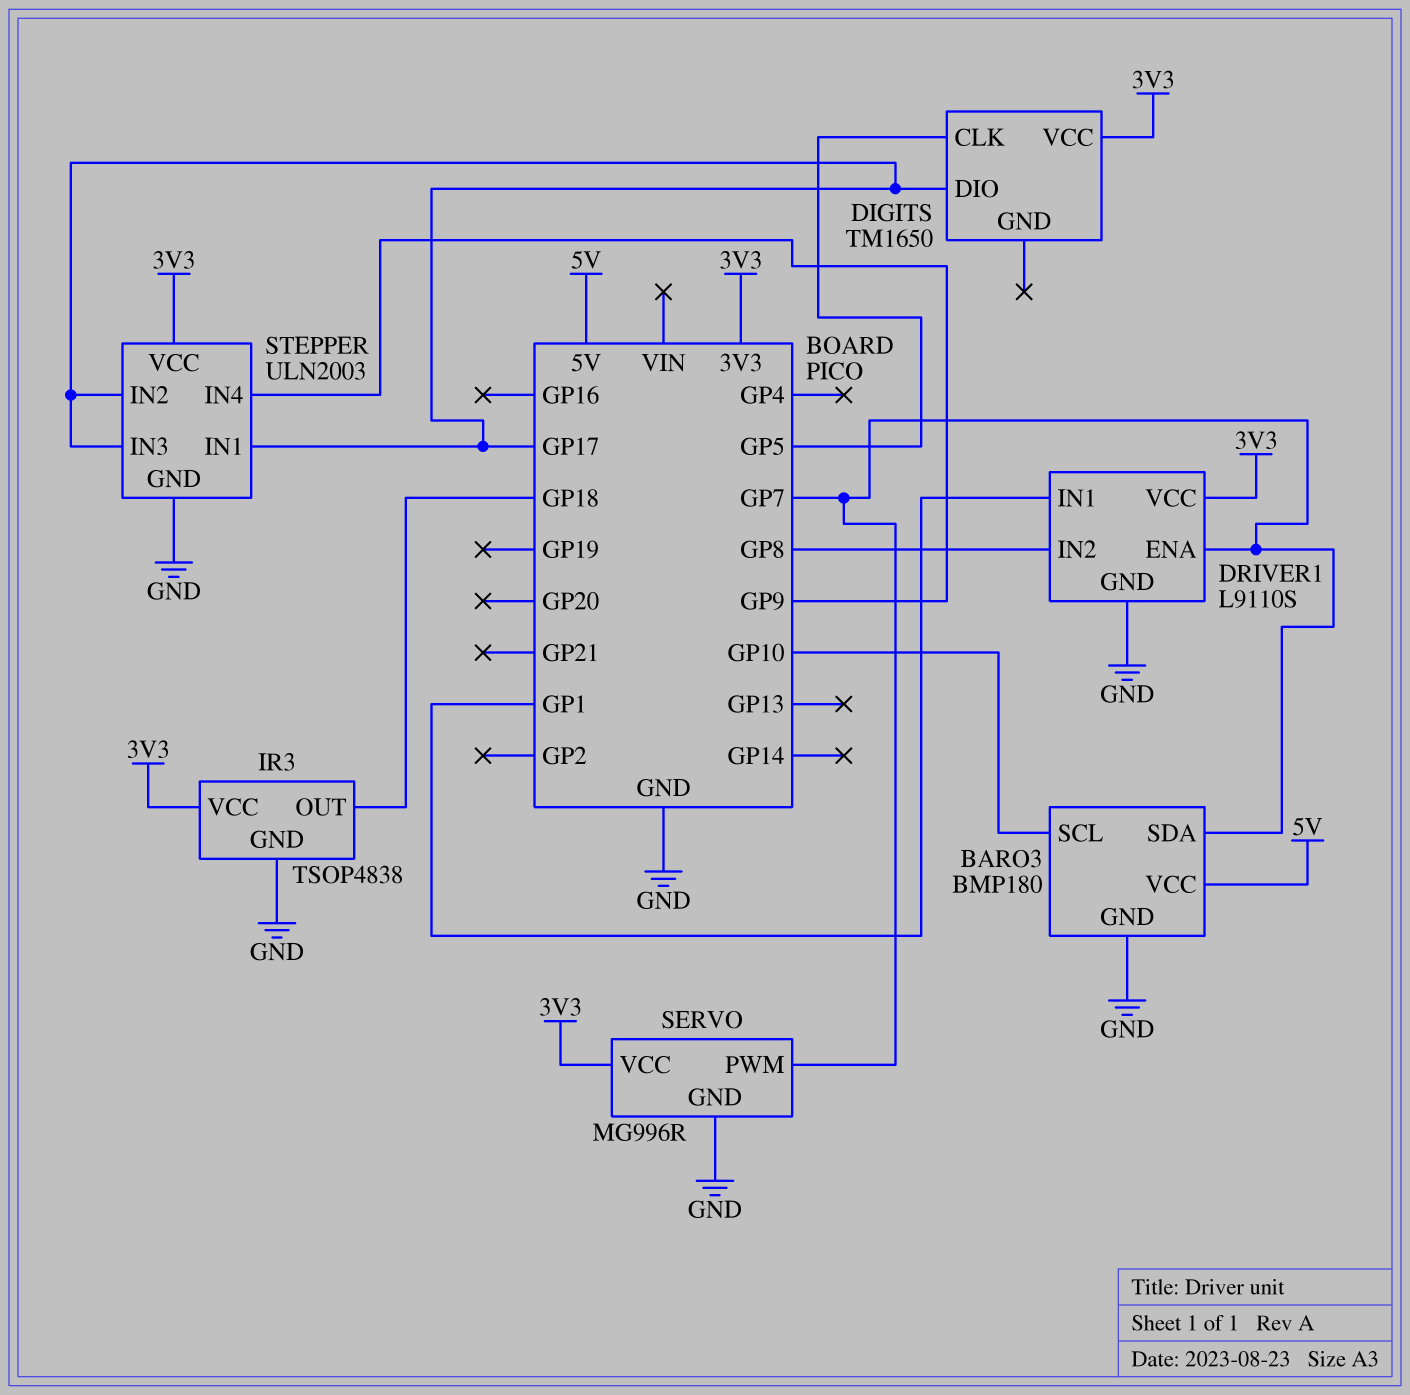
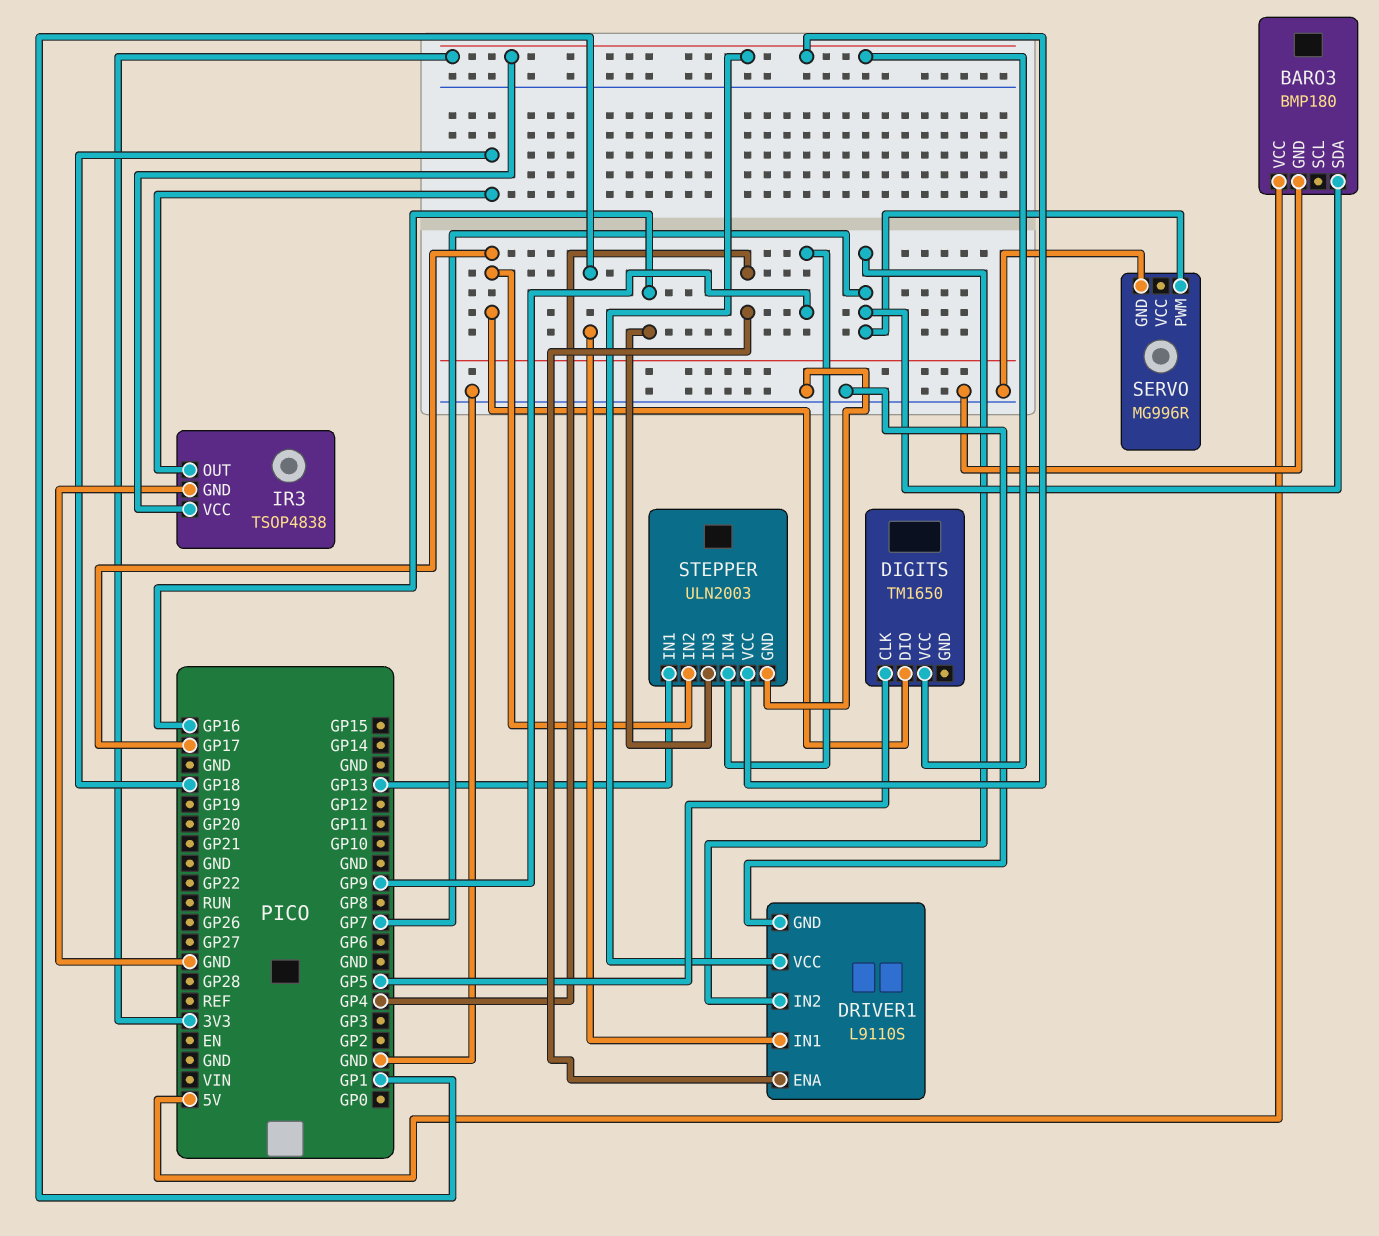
BARO3 pin SCL: GP10 -> none
DRIVER1 pin ENA: GP7 -> GP4
DRIVER1 pin IN2: GP8 -> GP7
SERVO pin VCC: 3V3 -> none
STEPPER pin IN1: GP17 -> GP13
STEPPER pin IN3: GP17 -> GP16

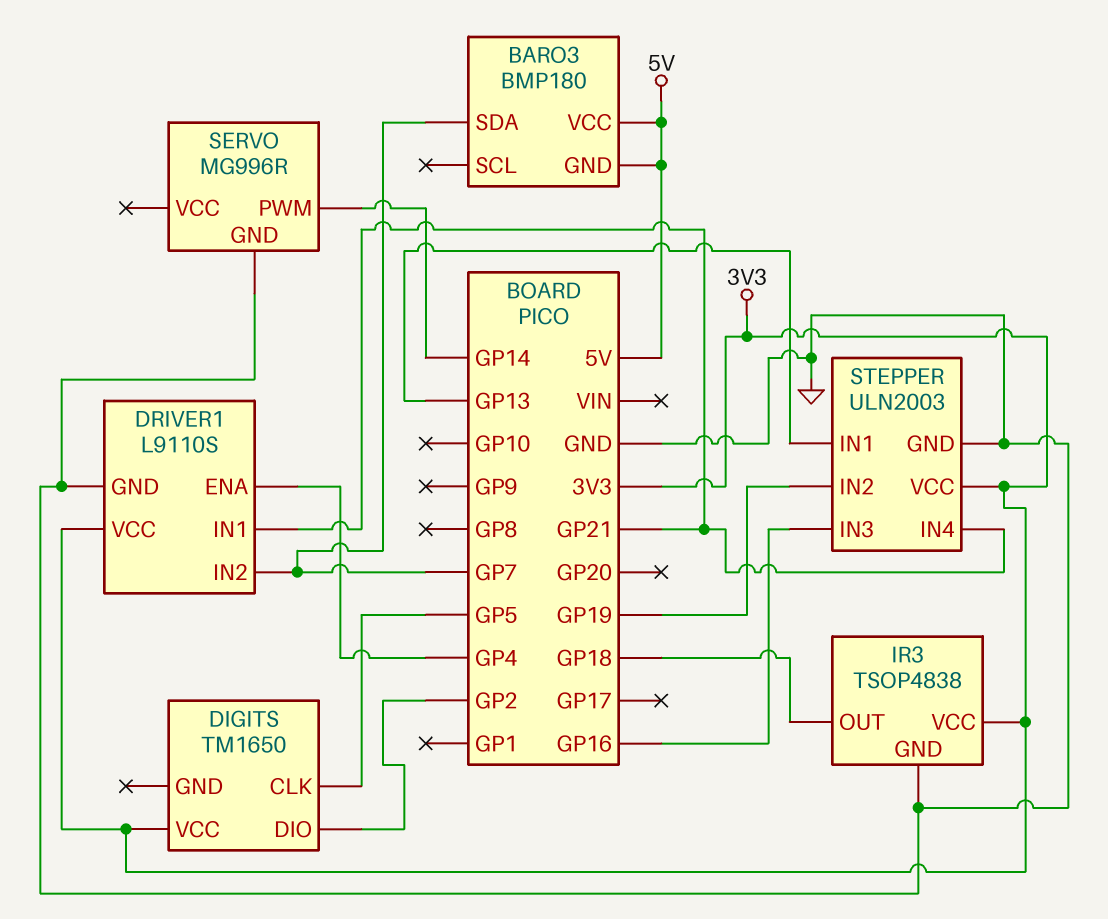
BARO3 pin GND: GND -> 5V
DIGITS pin DIO: GP17 -> GP2
DRIVER1 pin IN1: GP1 -> GP21
SERVO pin PWM: GP7 -> GP14
STEPPER pin IN2: GP17 -> GP19
STEPPER pin IN4: GP9 -> GP21

